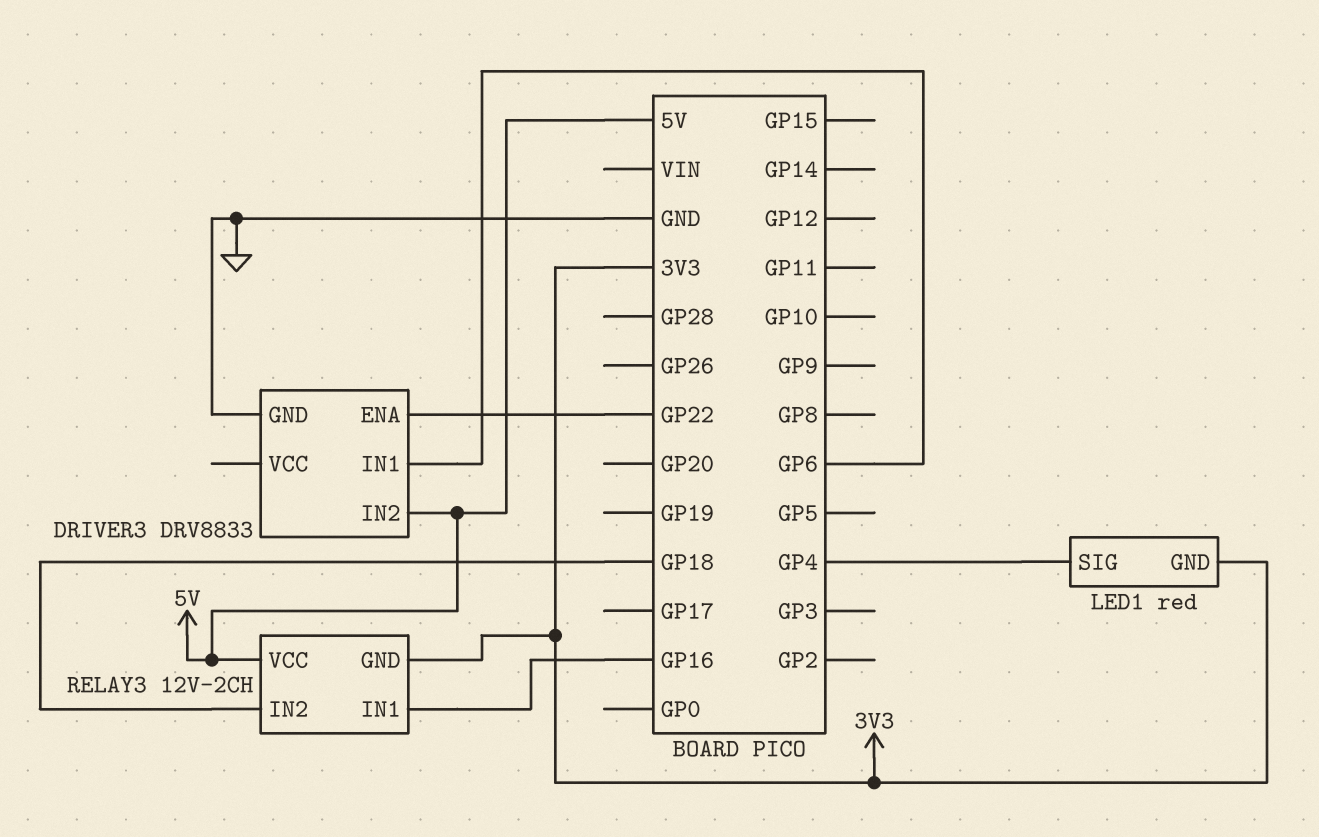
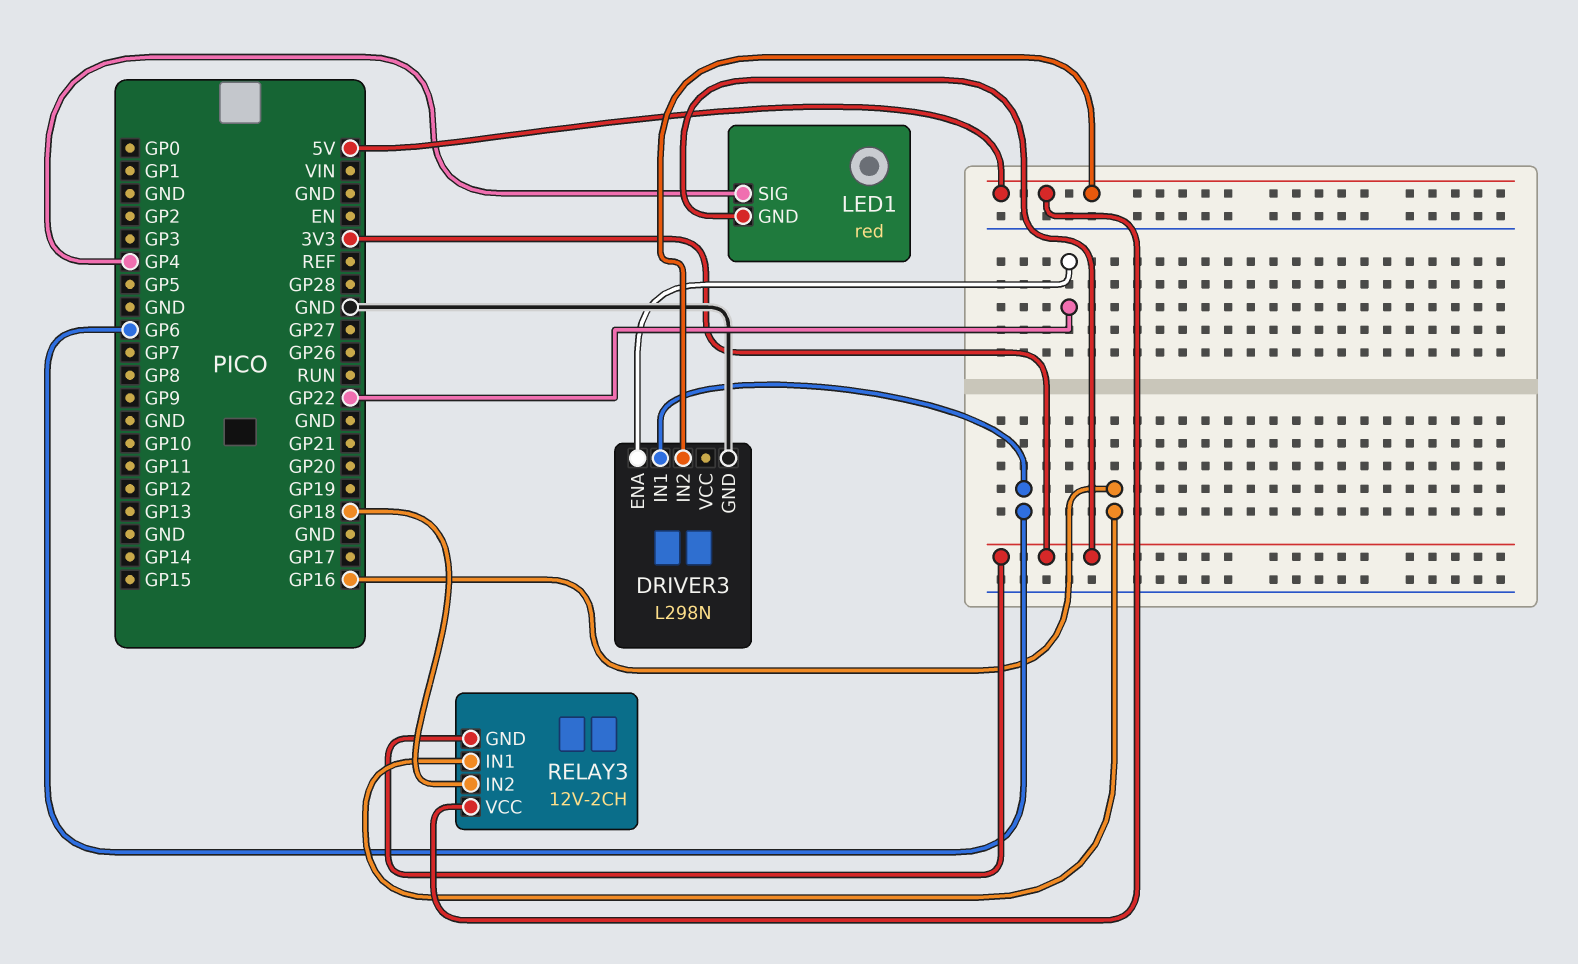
DRIVER3: DRV8833 -> L298N

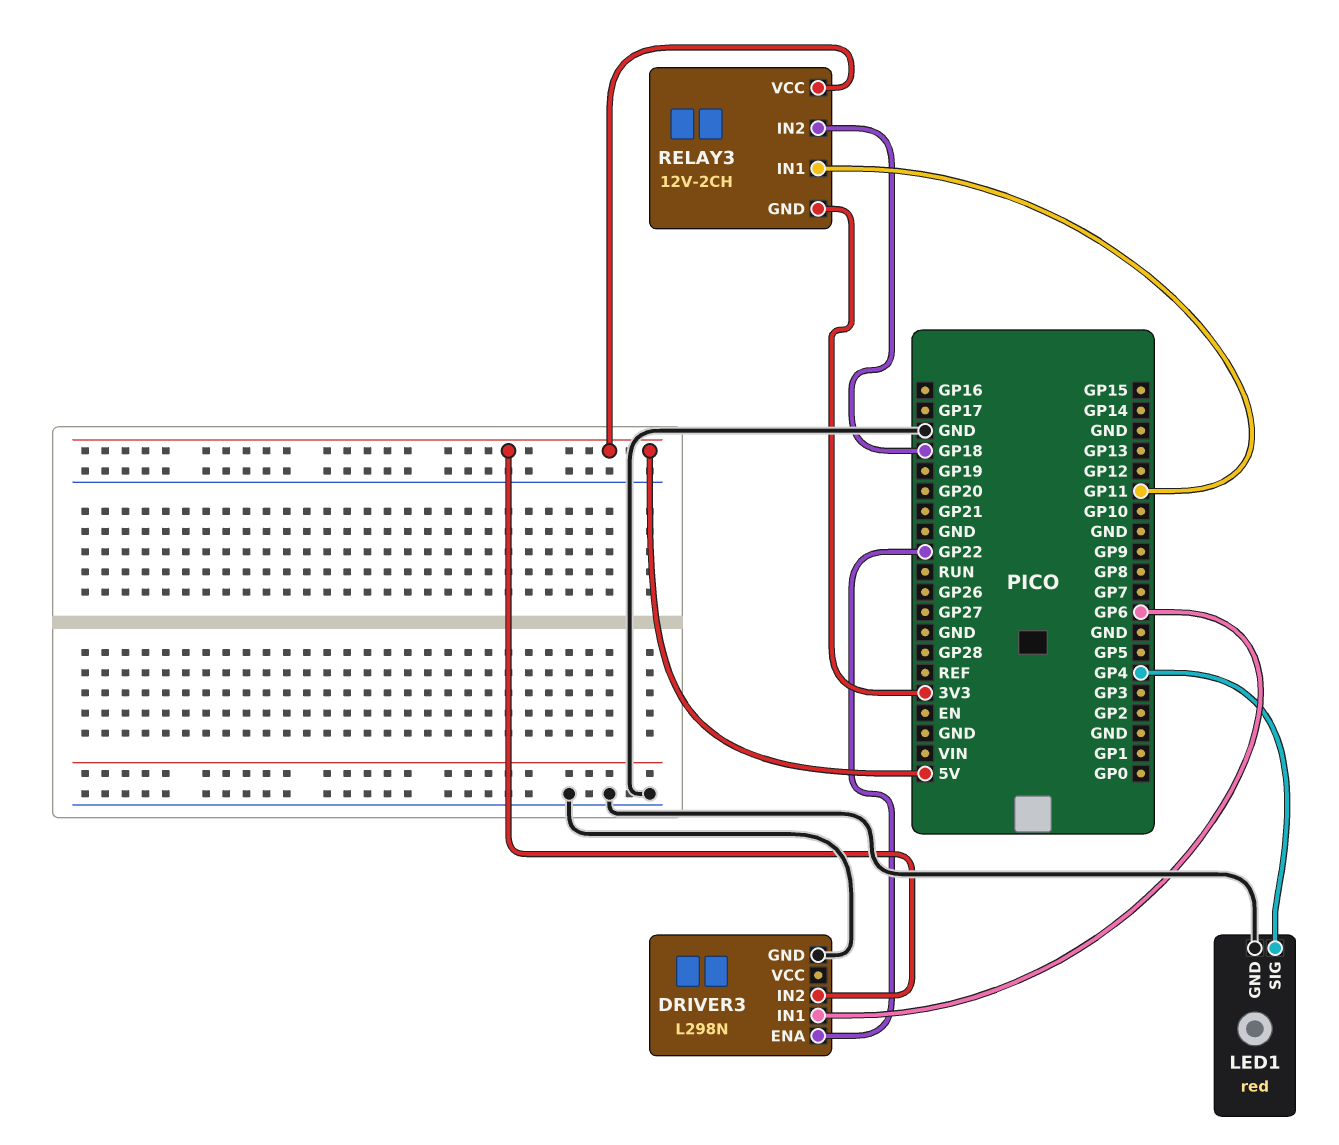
LED1 pin GND: 3V3 -> GND
RELAY3 pin IN1: GP16 -> GP11

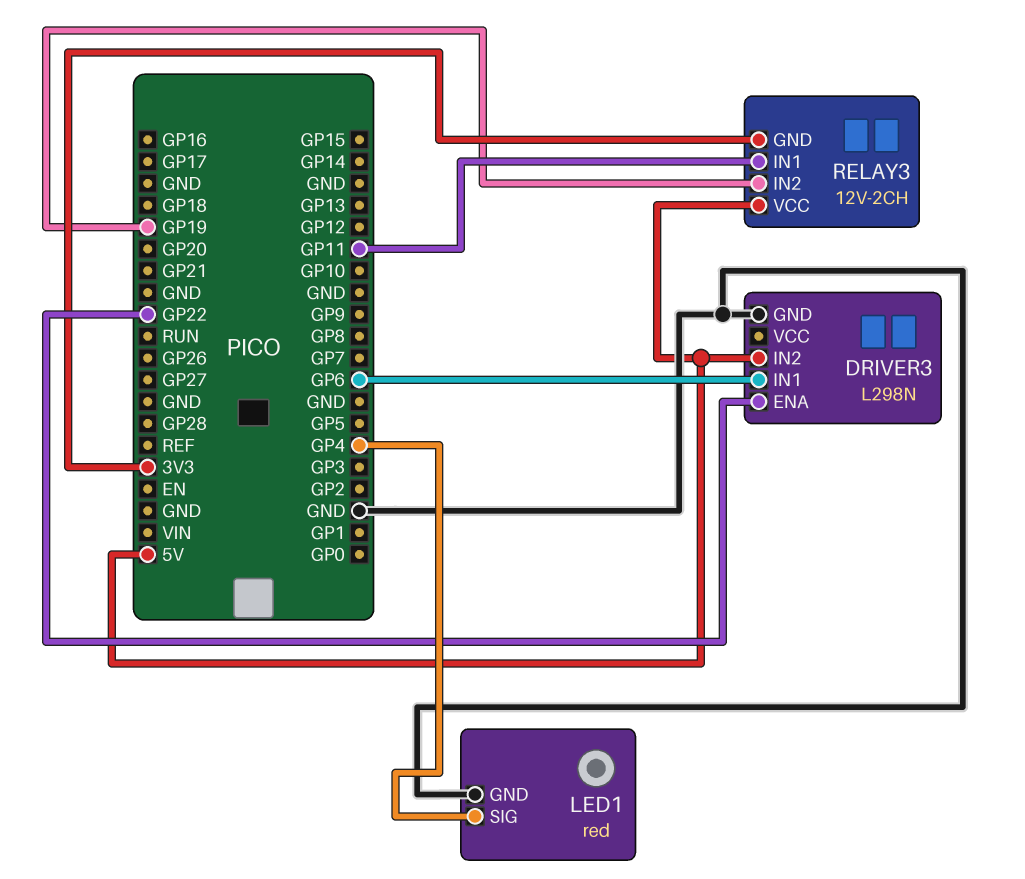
RELAY3 pin IN2: GP18 -> GP19

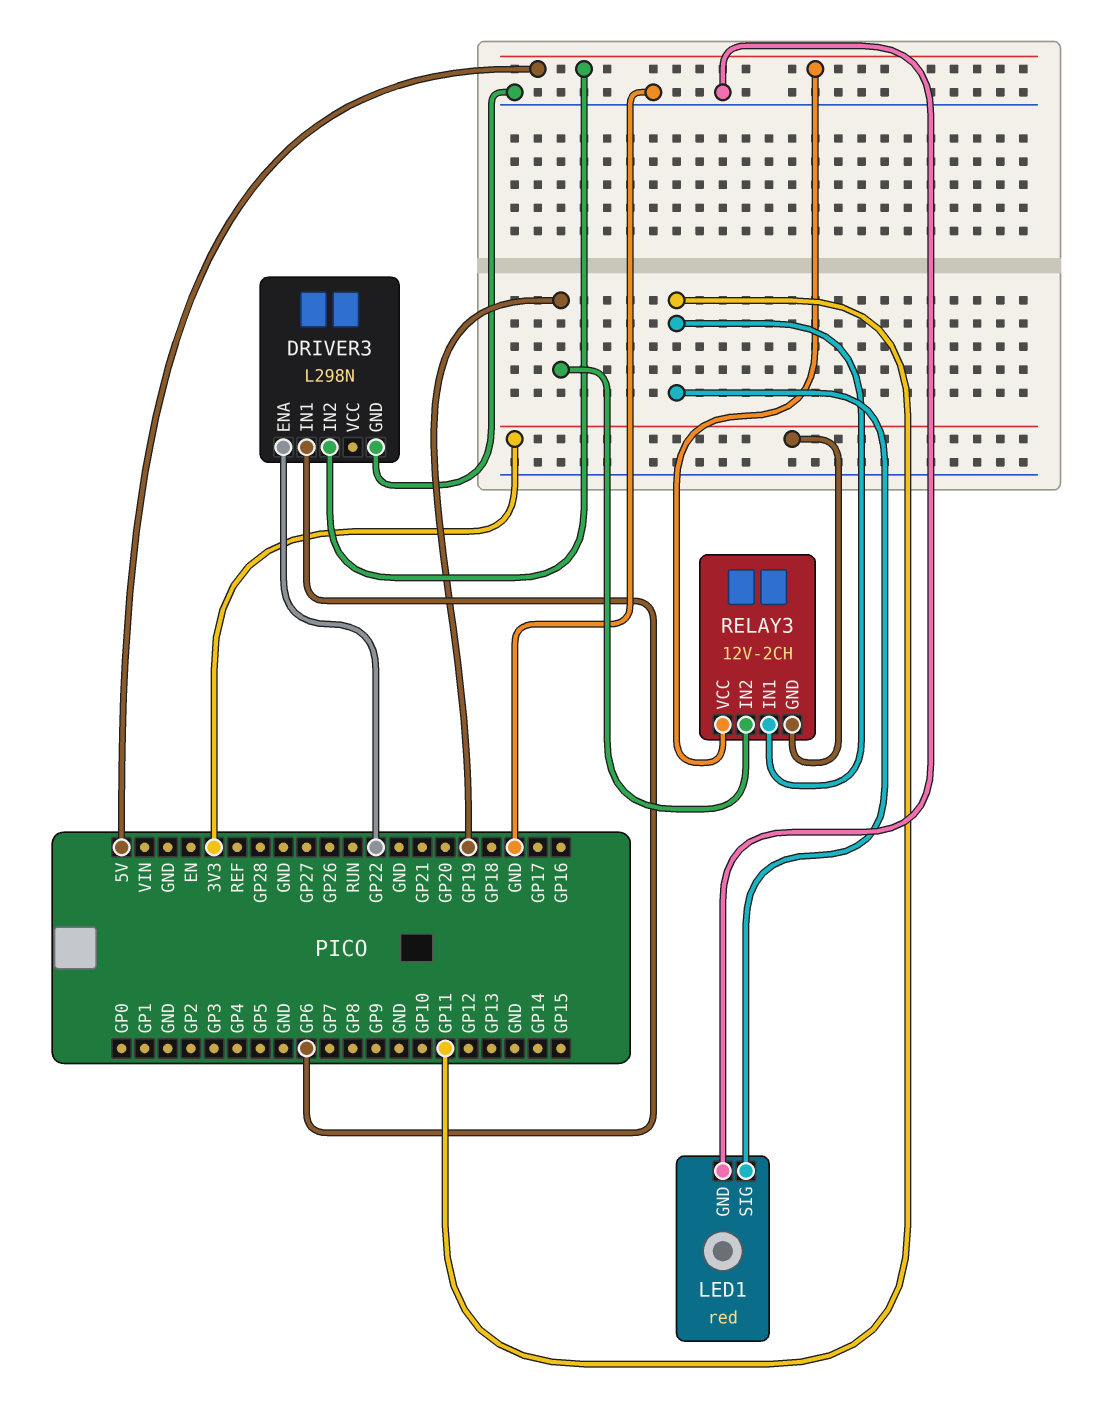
LED1 pin SIG: GP4 -> GP11

